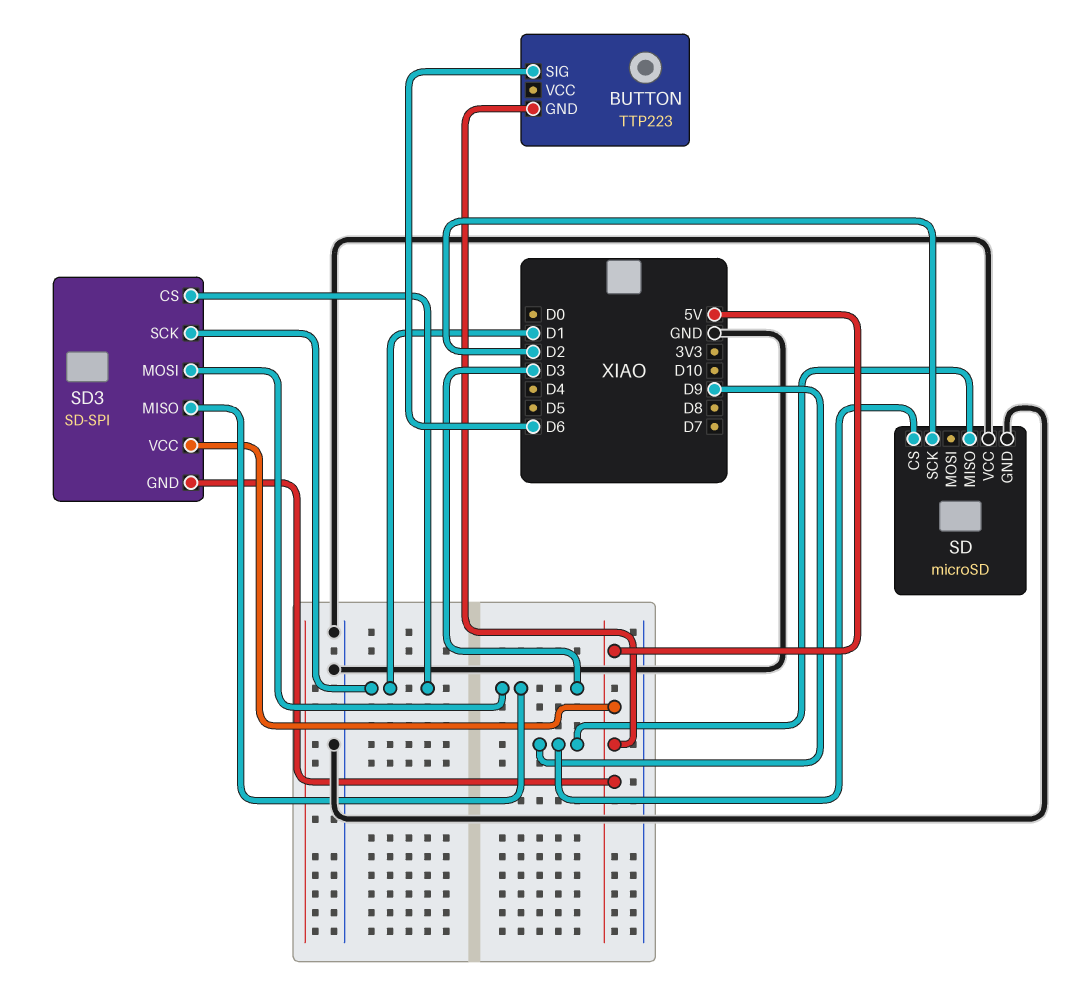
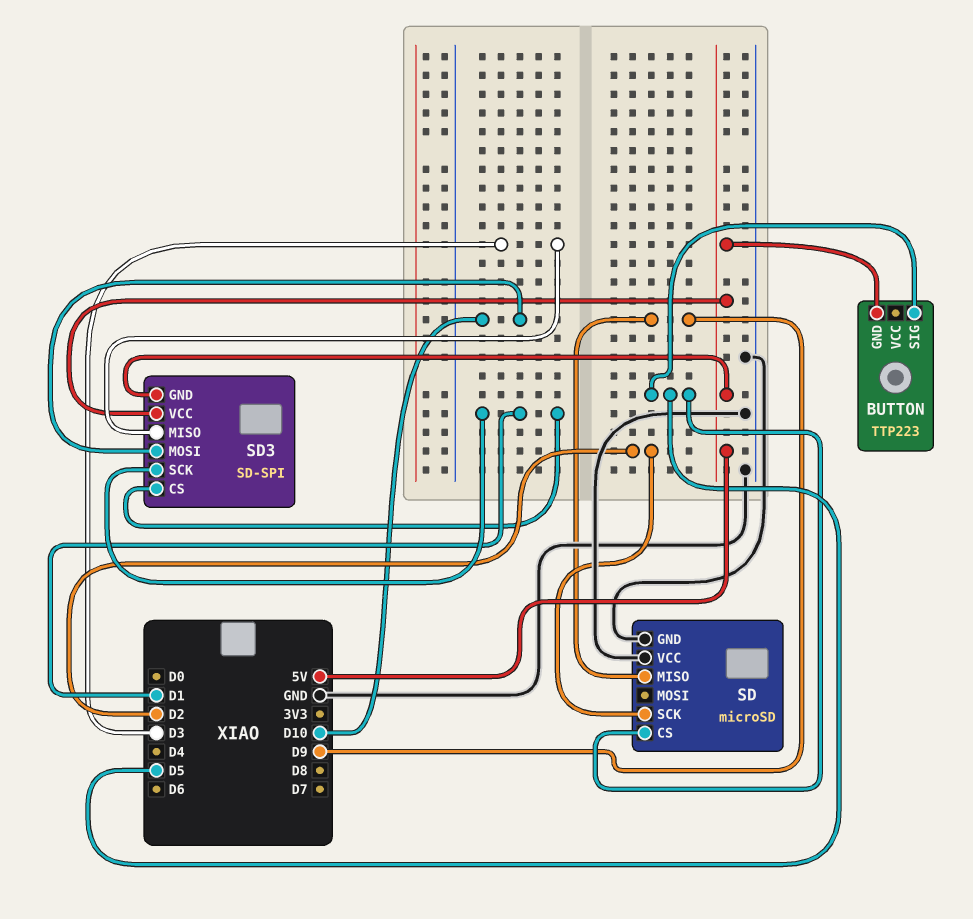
BUTTON pin SIG: D6 -> D5
SD pin CS: D9 -> D5
SD3 pin MOSI: D3 -> D10

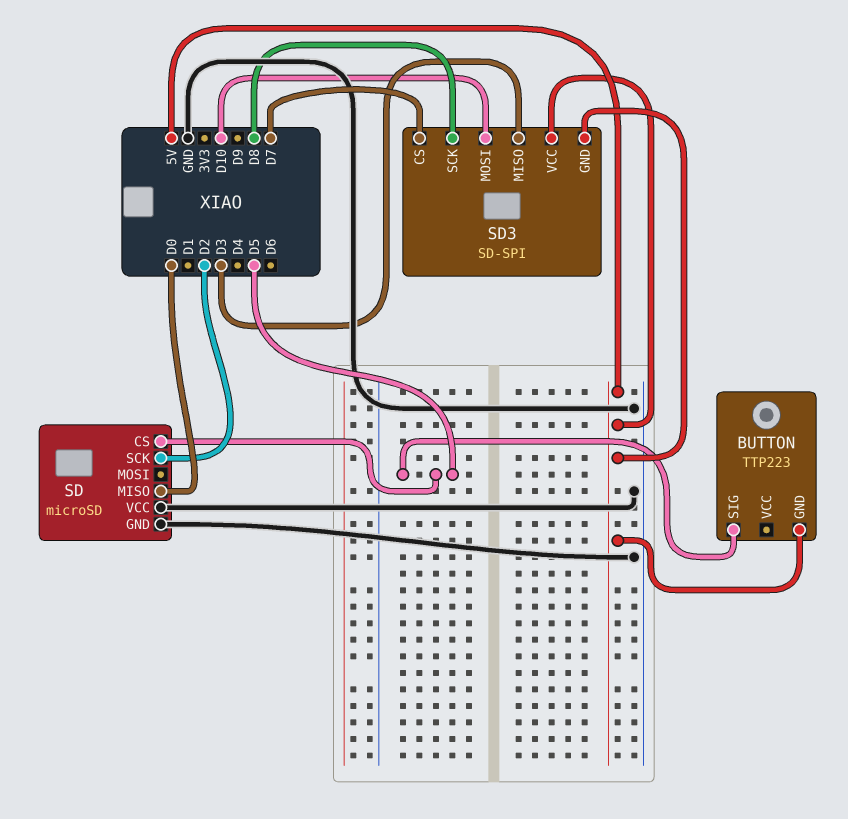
SD pin MISO: D9 -> D0
SD3 pin CS: D1 -> D7
SD3 pin SCK: D1 -> D8

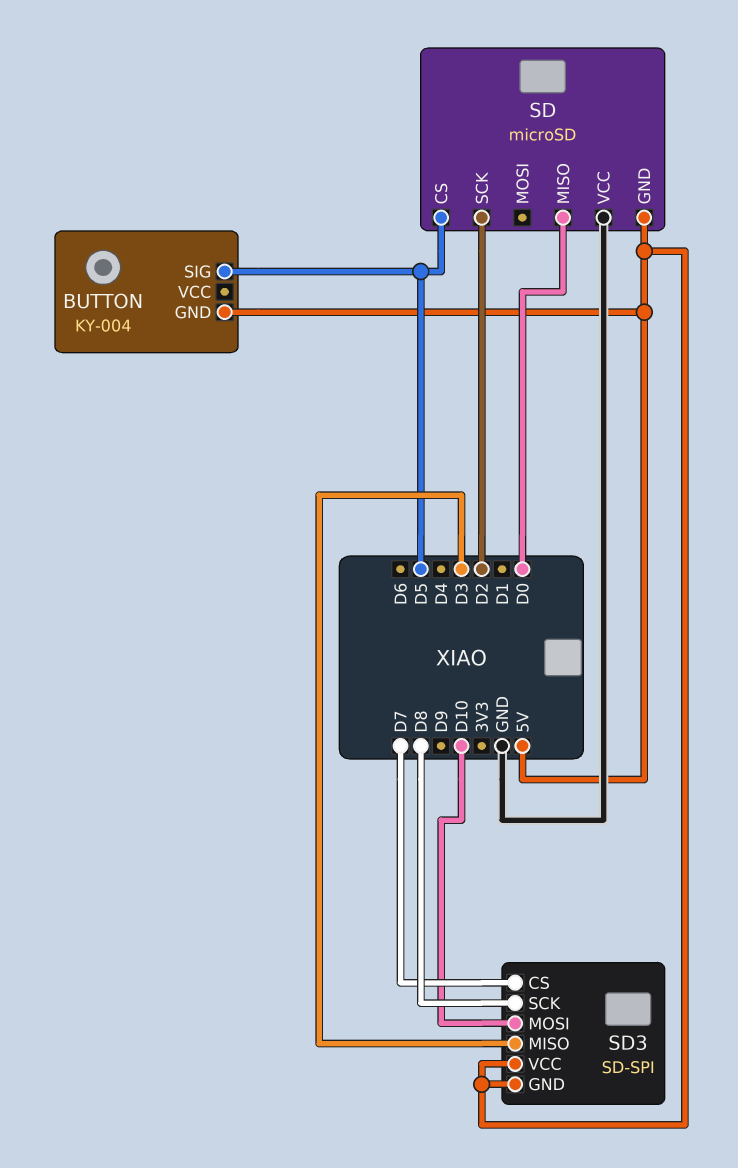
BUTTON: TTP223 -> KY-004
SD pin GND: GND -> 5V

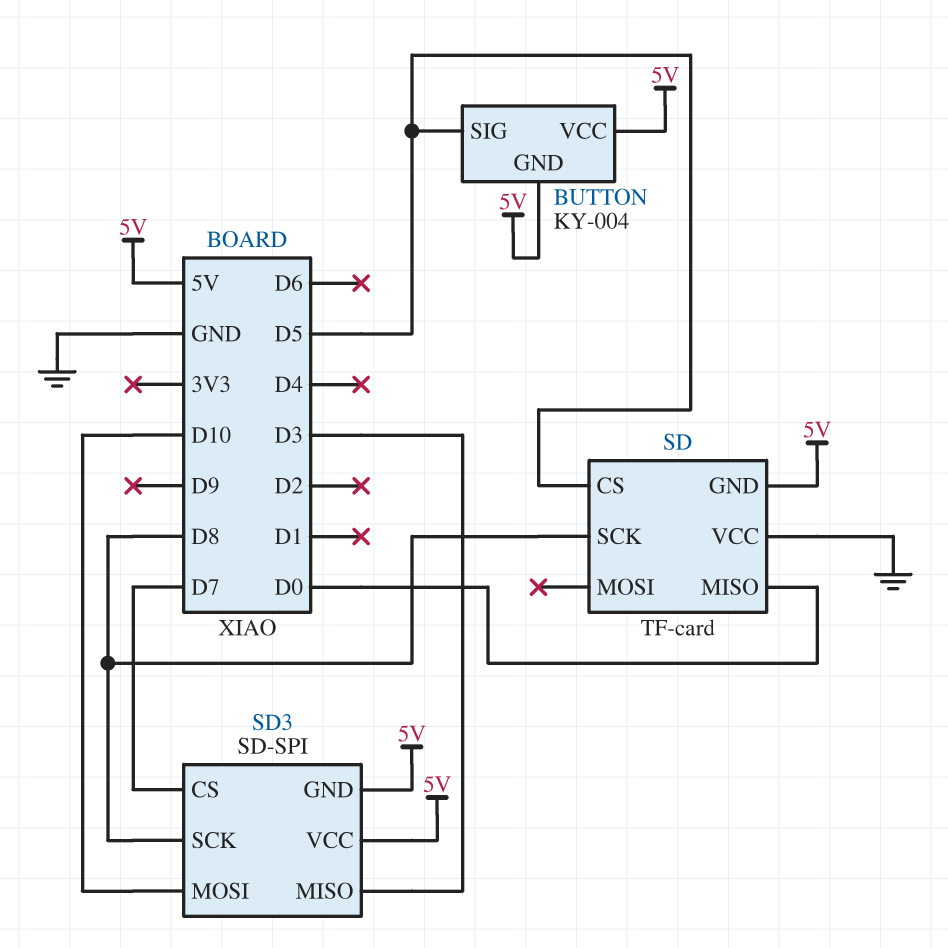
BUTTON pin VCC: none -> 5V
SD: microSD -> TF-card
SD pin SCK: D2 -> D8

